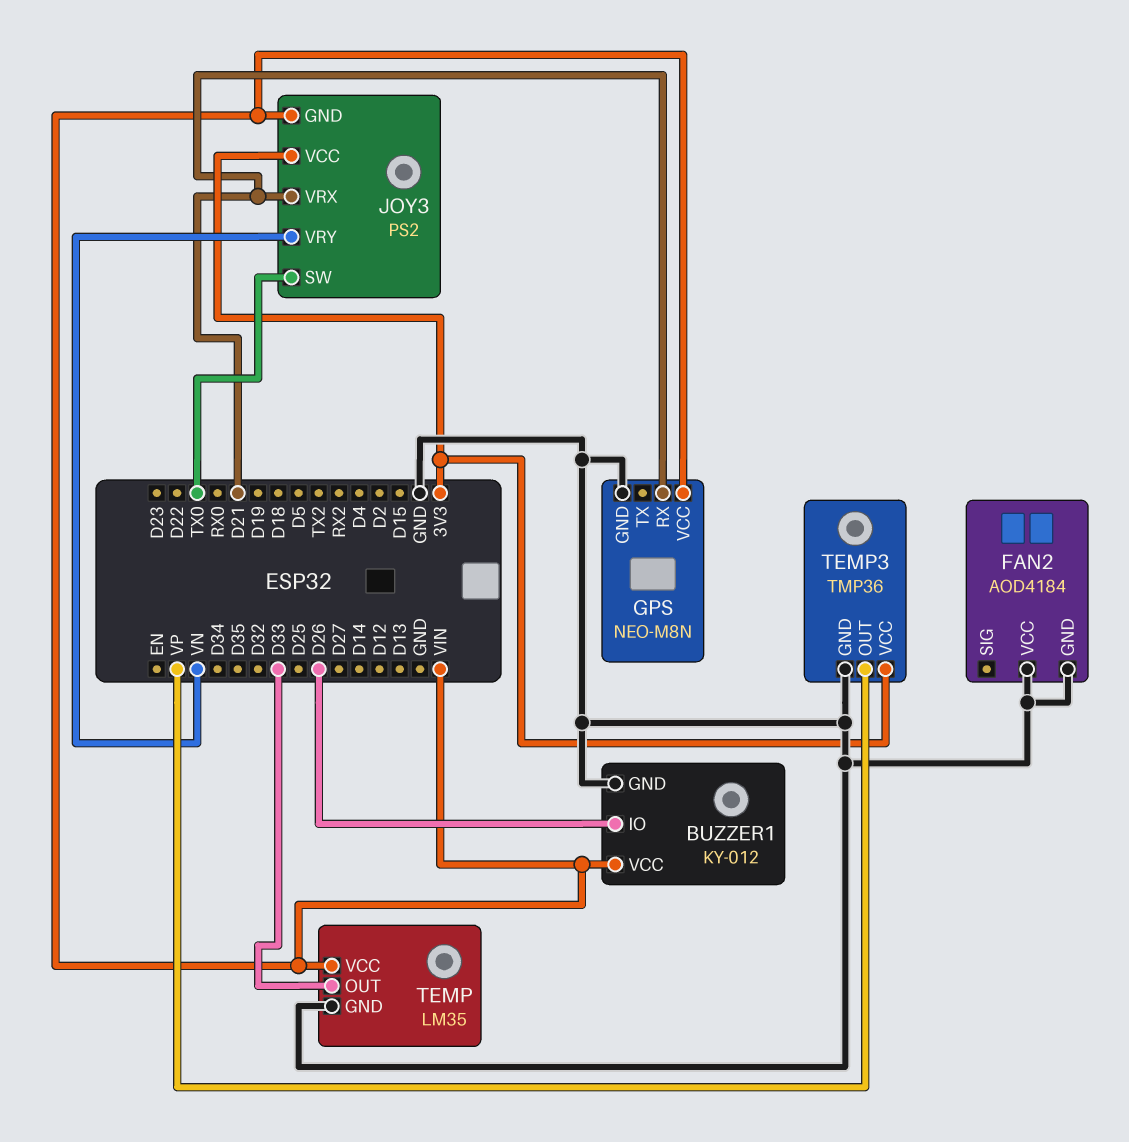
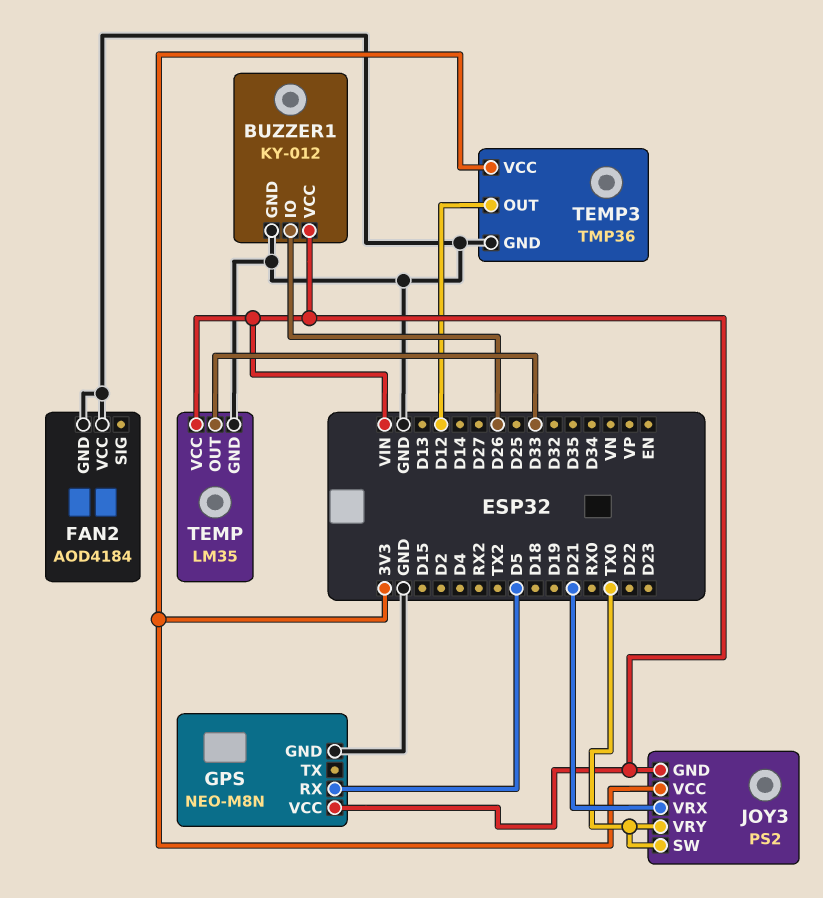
GPS pin RX: D21 -> D5
JOY3 pin VRY: VN -> TX0
TEMP3 pin OUT: VP -> D12

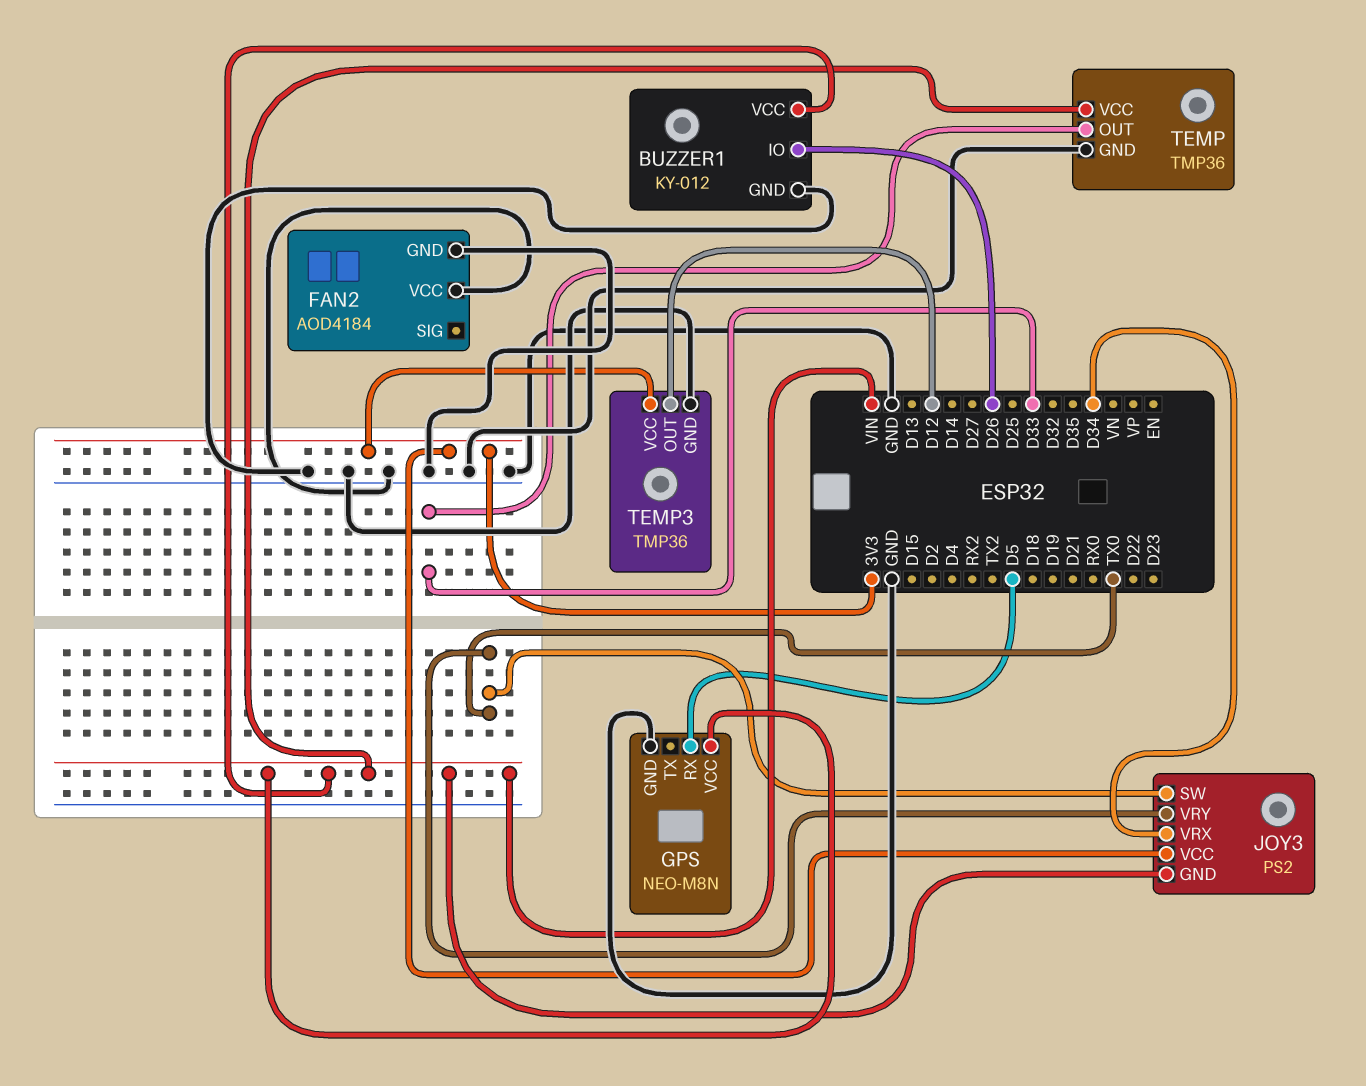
JOY3 pin VRX: D21 -> D34
TEMP: LM35 -> TMP36

